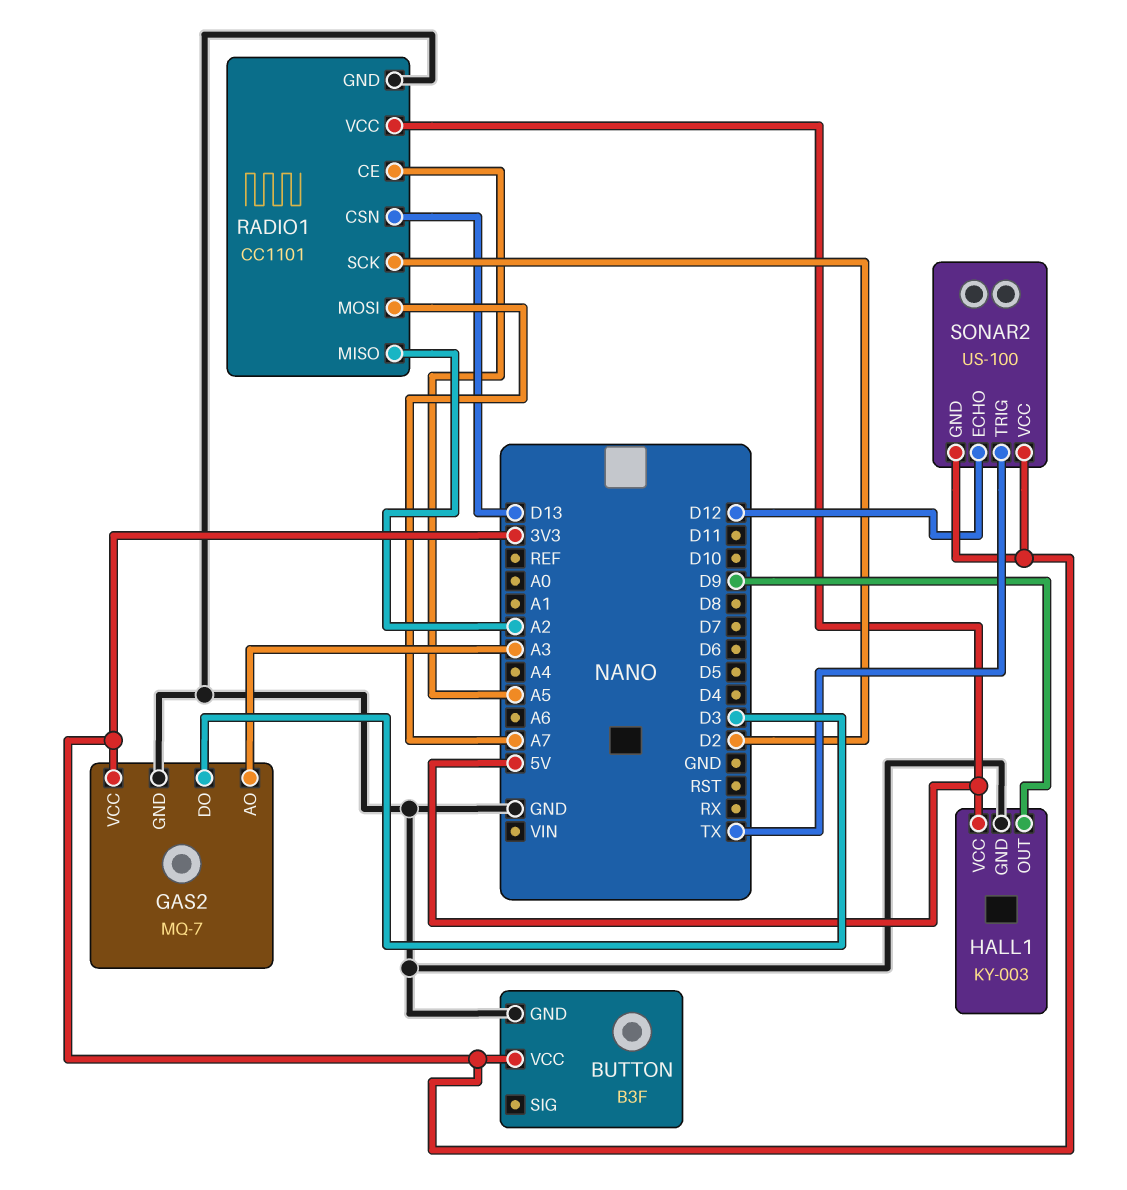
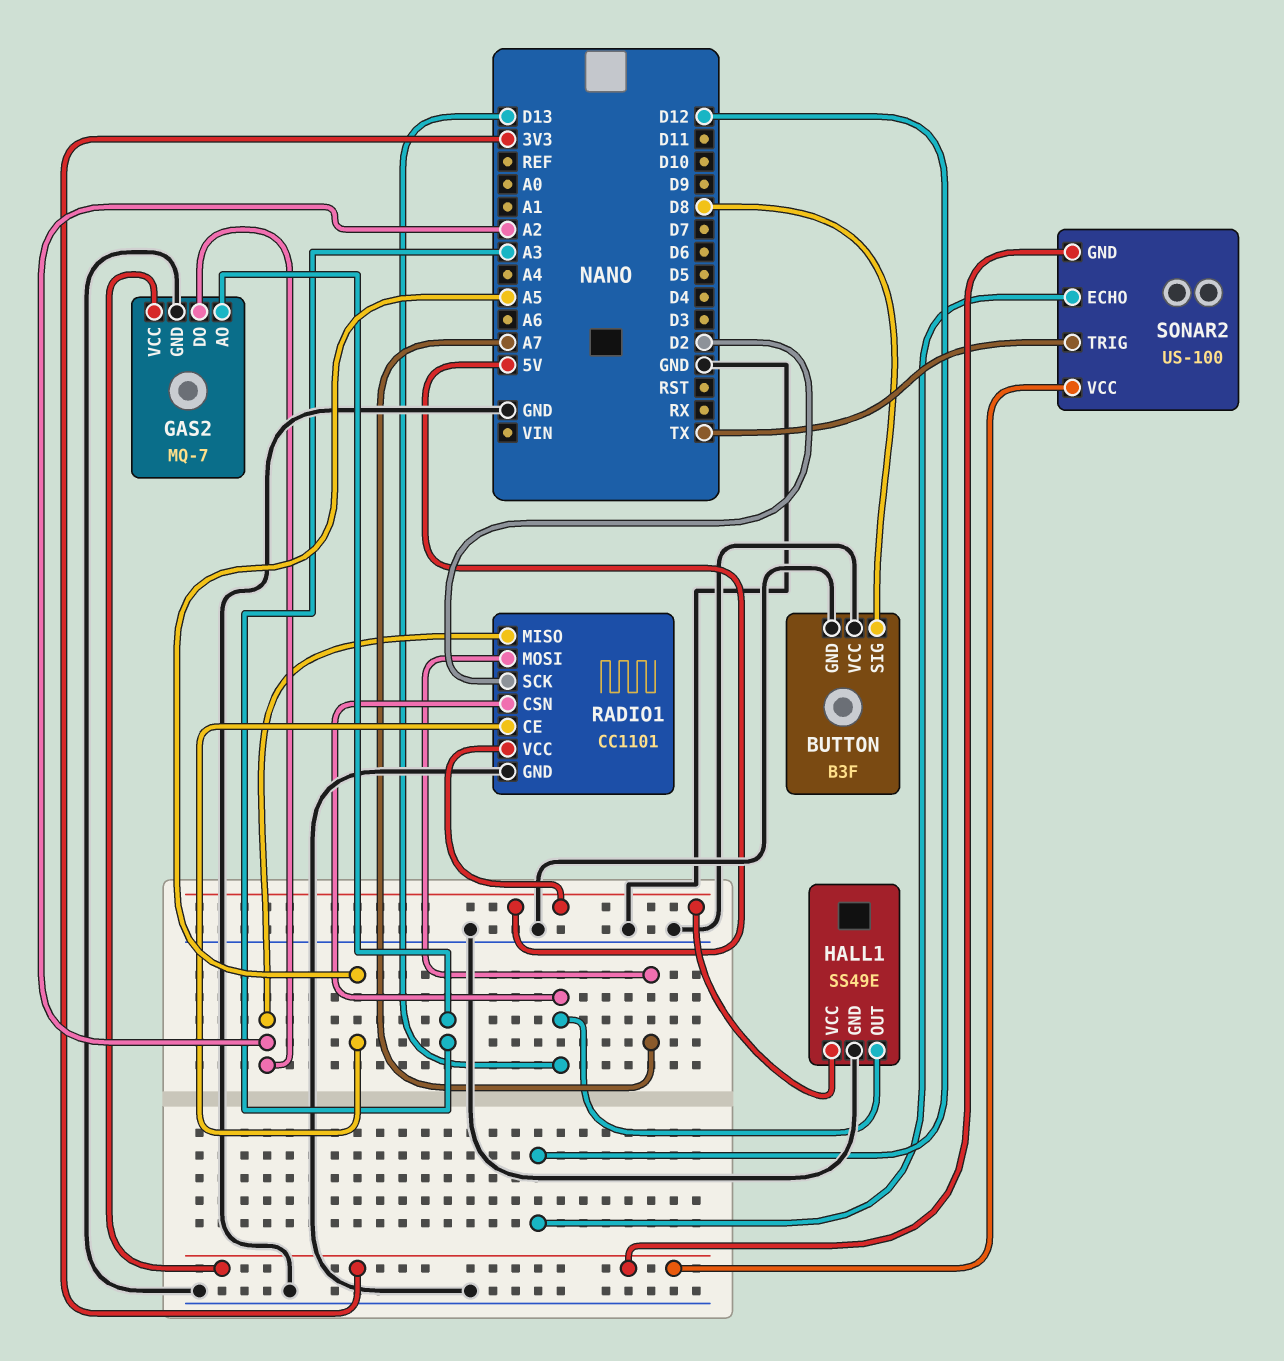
BUTTON pin SIG: none -> D8
BUTTON pin VCC: 3V3 -> GND
GAS2 pin DO: D3 -> A2
HALL1: KY-003 -> SS49E
HALL1 pin OUT: D9 -> D13

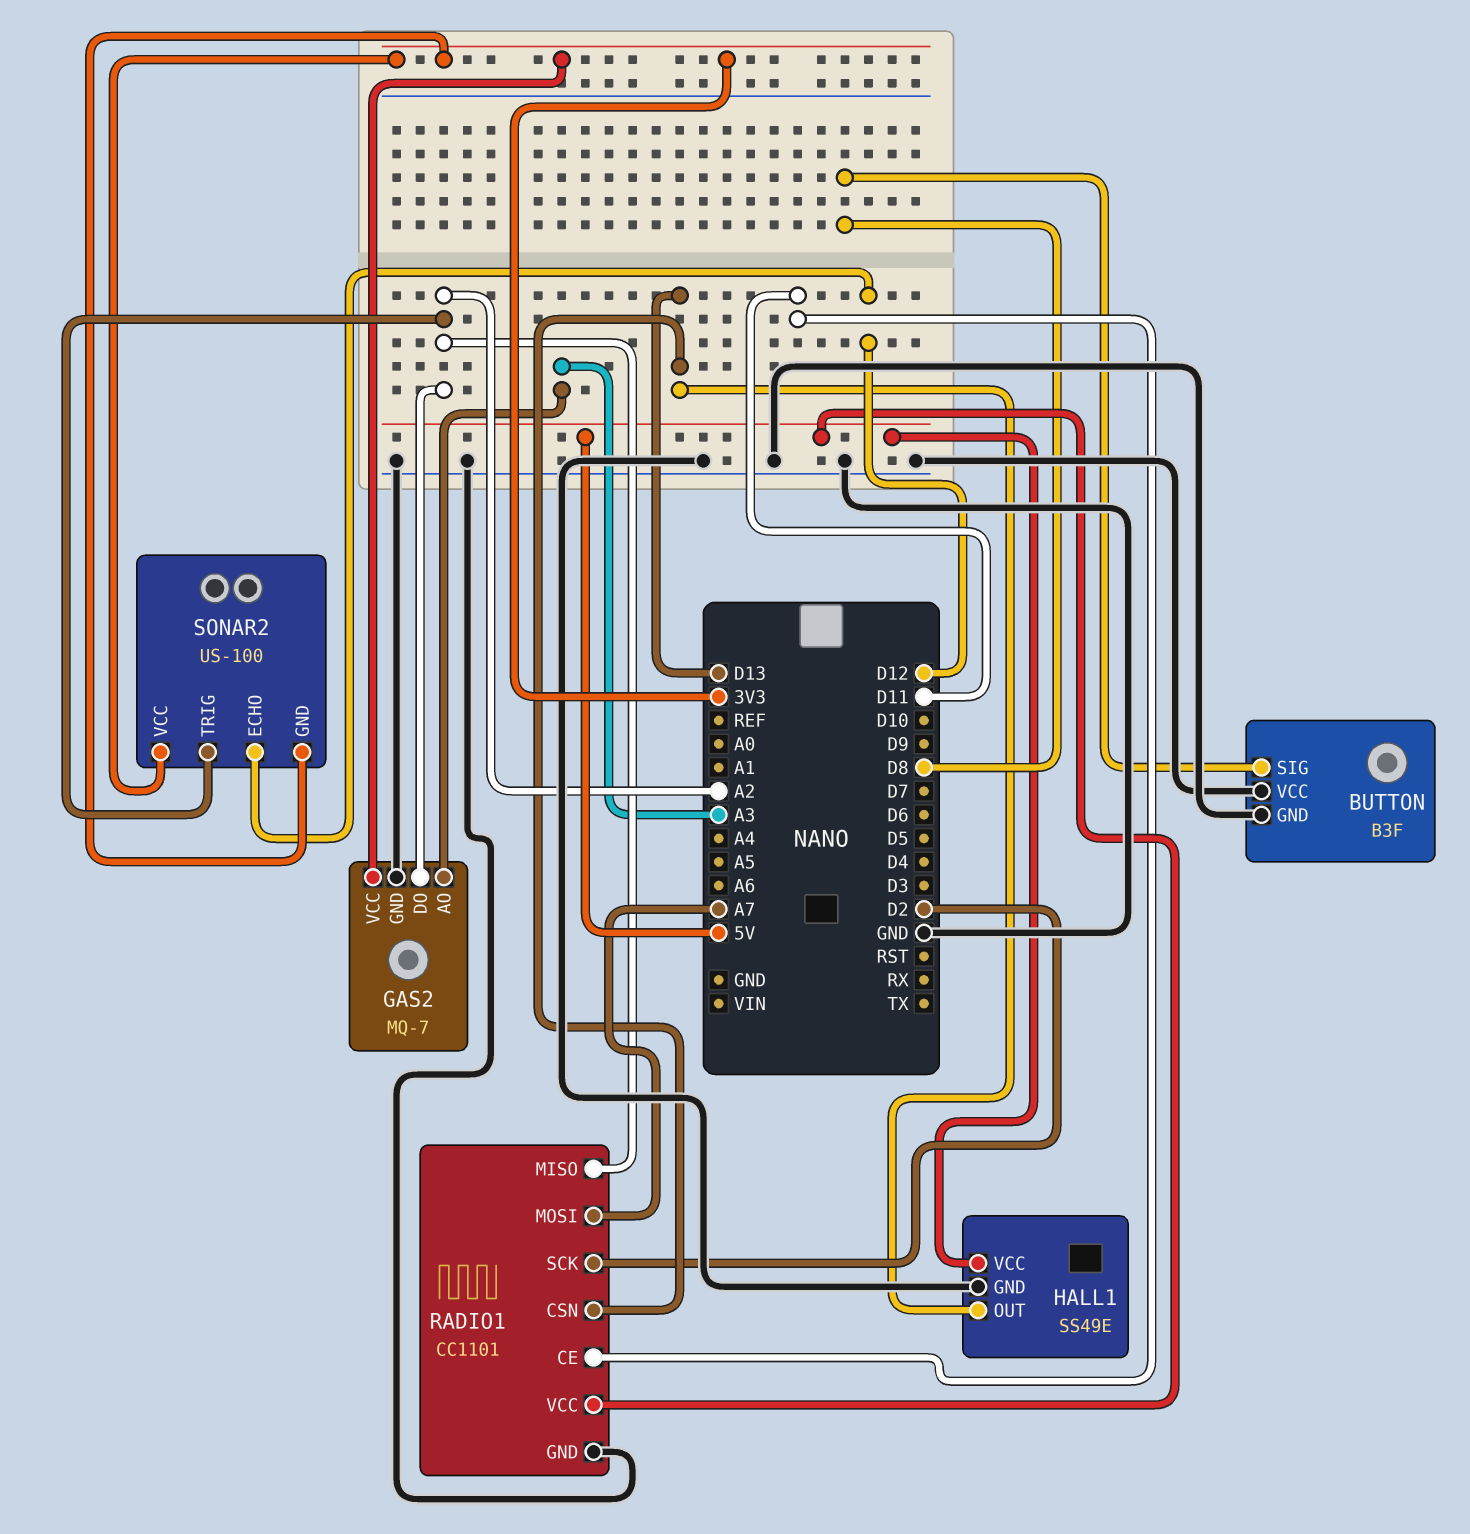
RADIO1 pin CE: A5 -> D11
SONAR2 pin TRIG: TX -> A2

